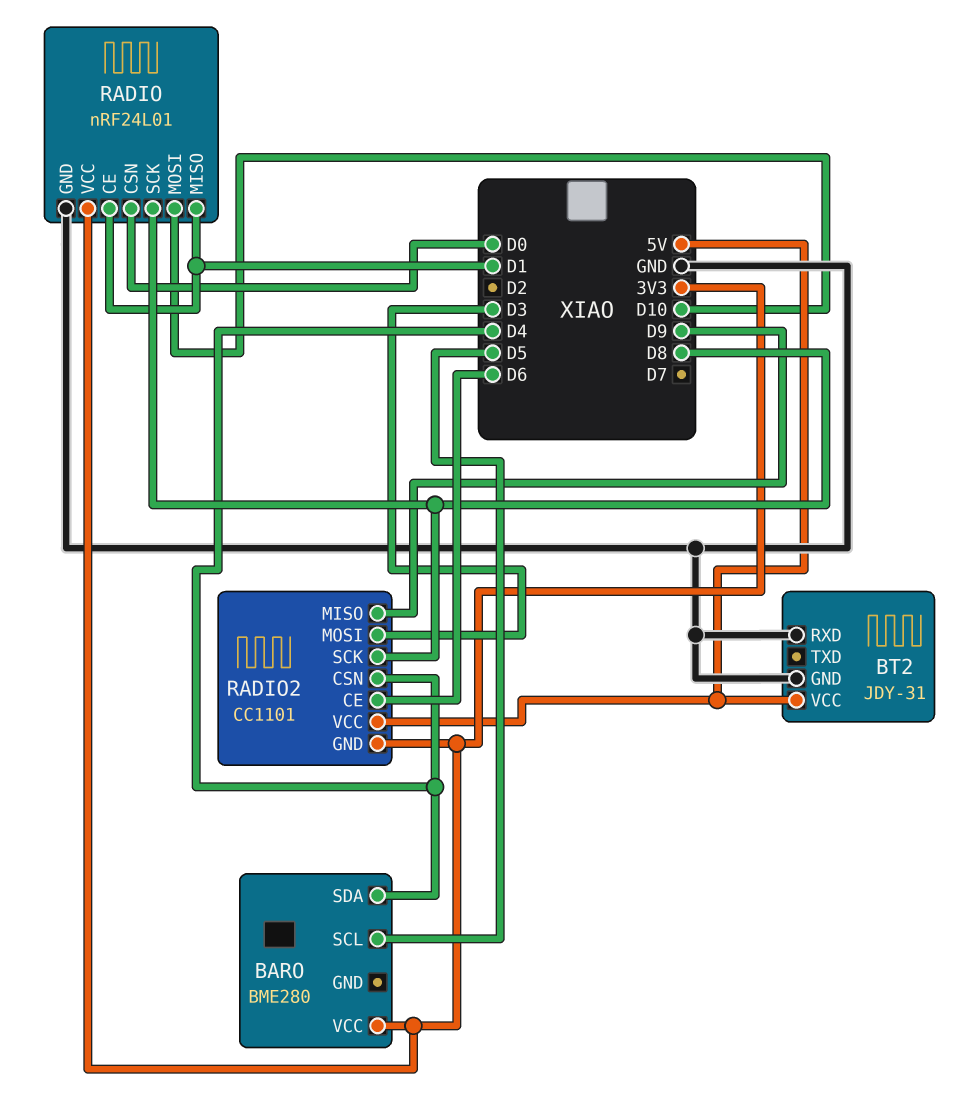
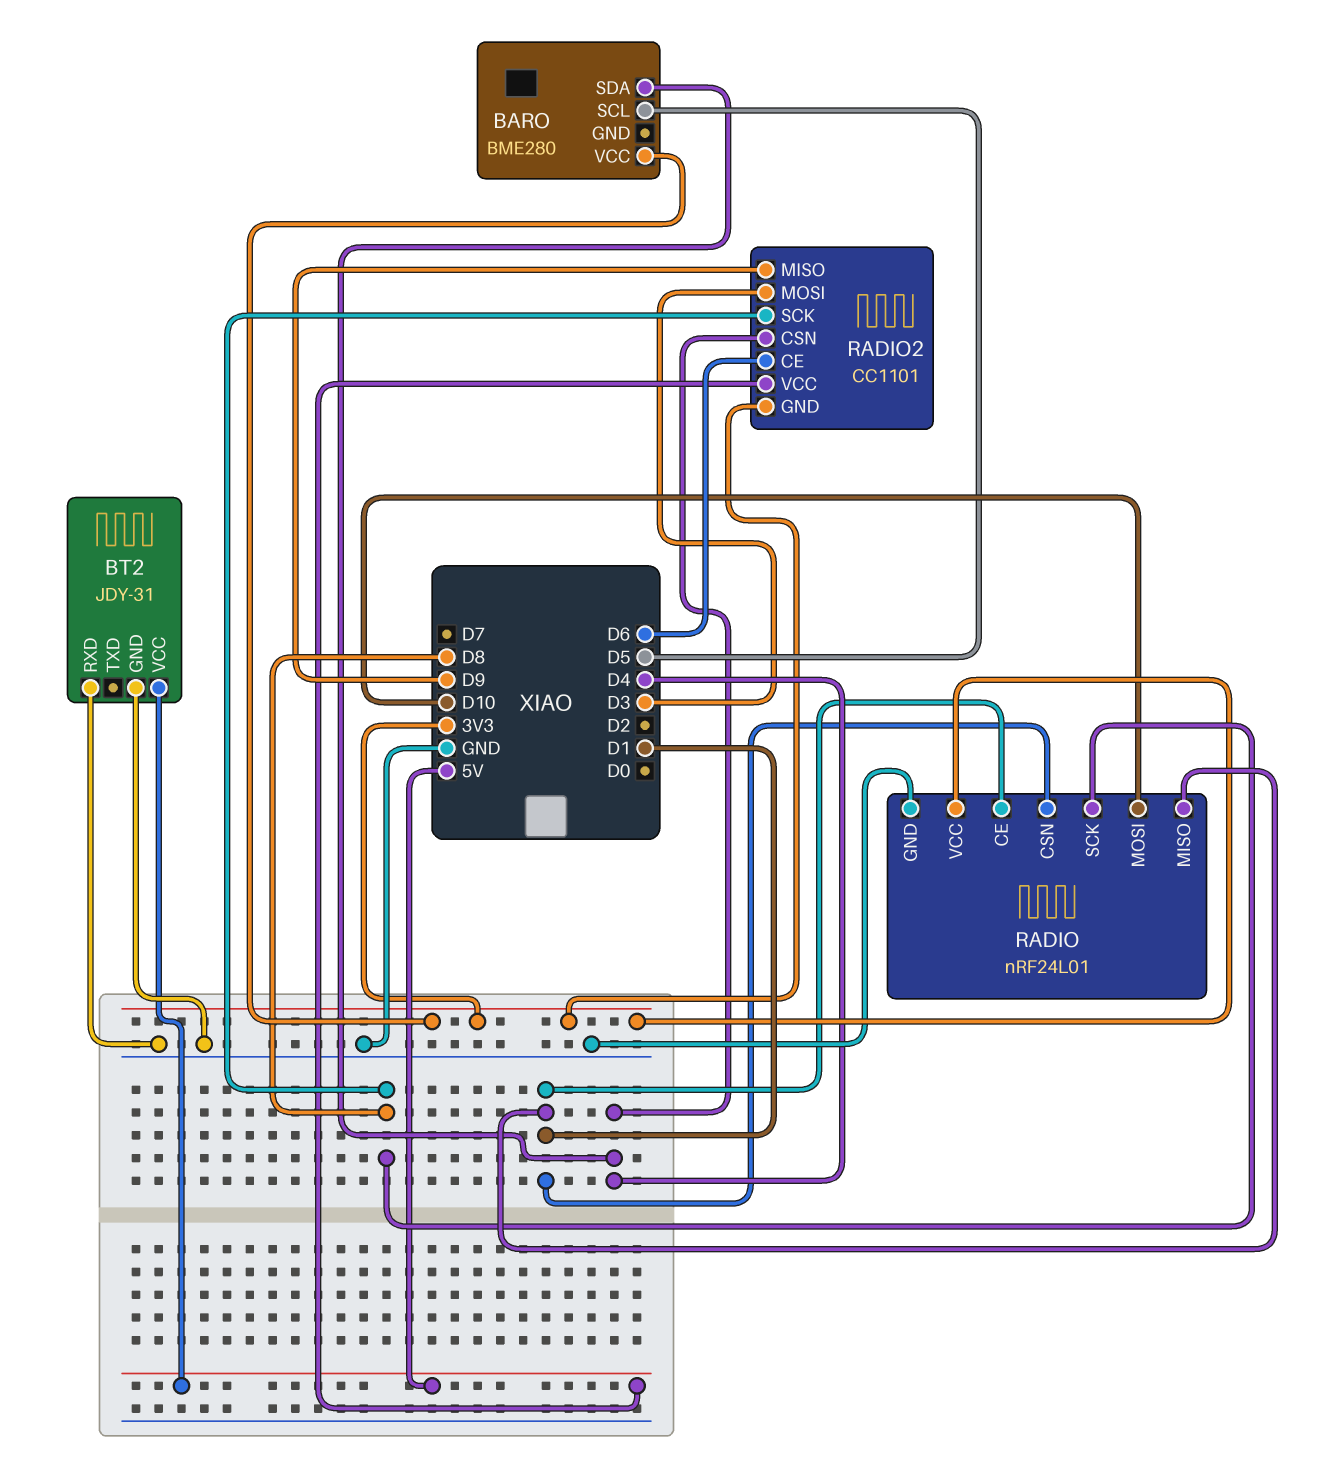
RADIO pin CSN: D0 -> D1

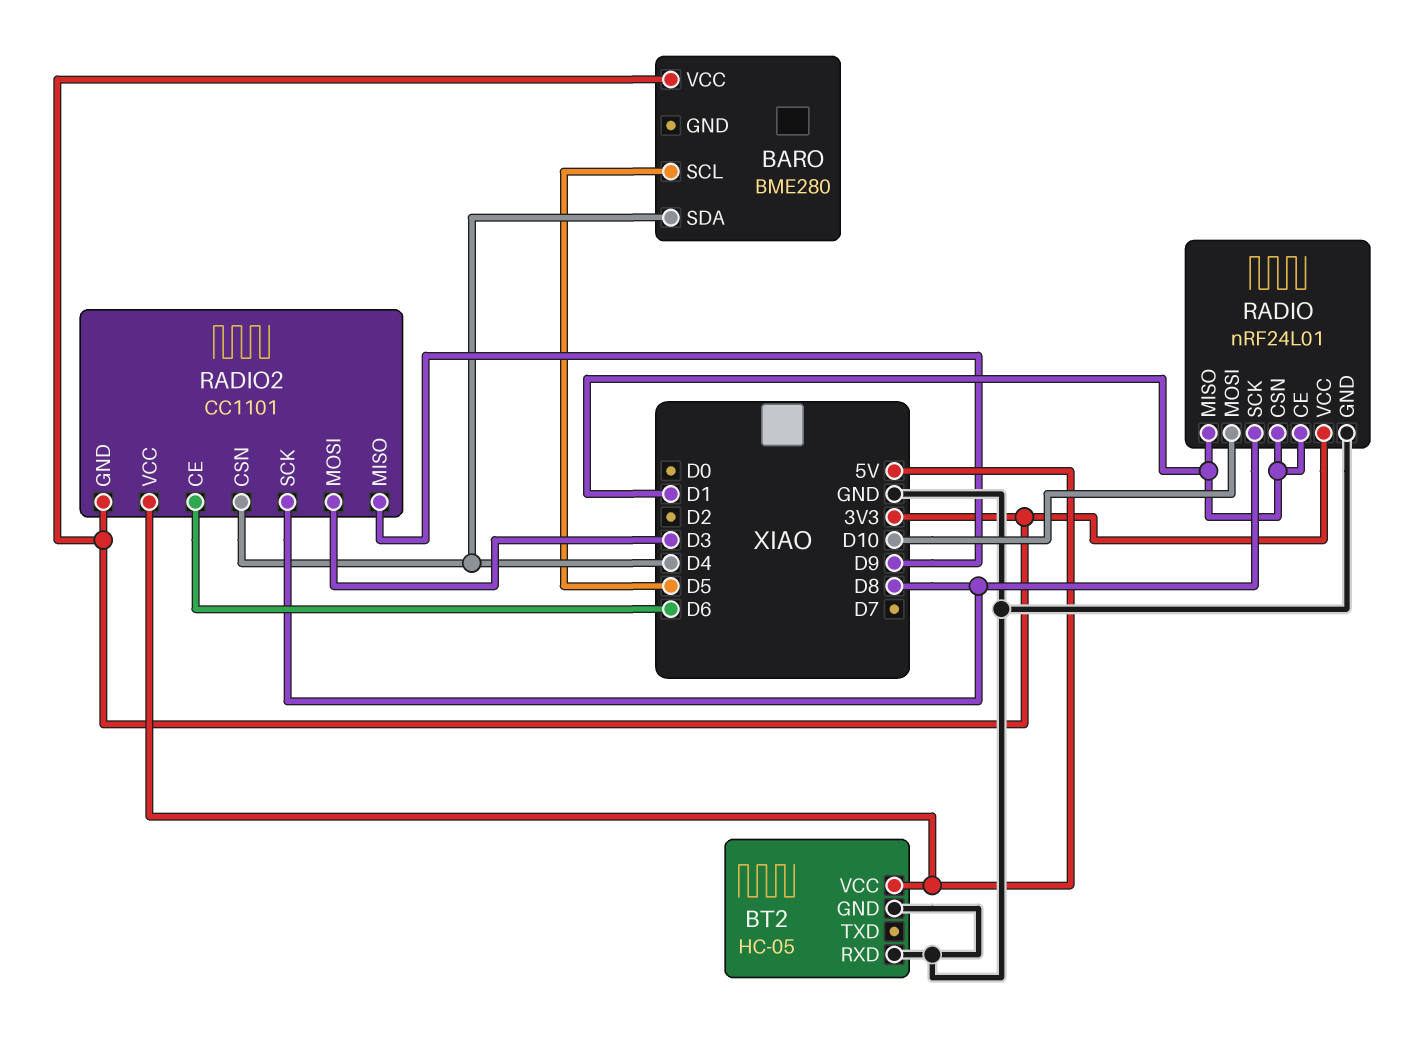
BT2: JDY-31 -> HC-05

